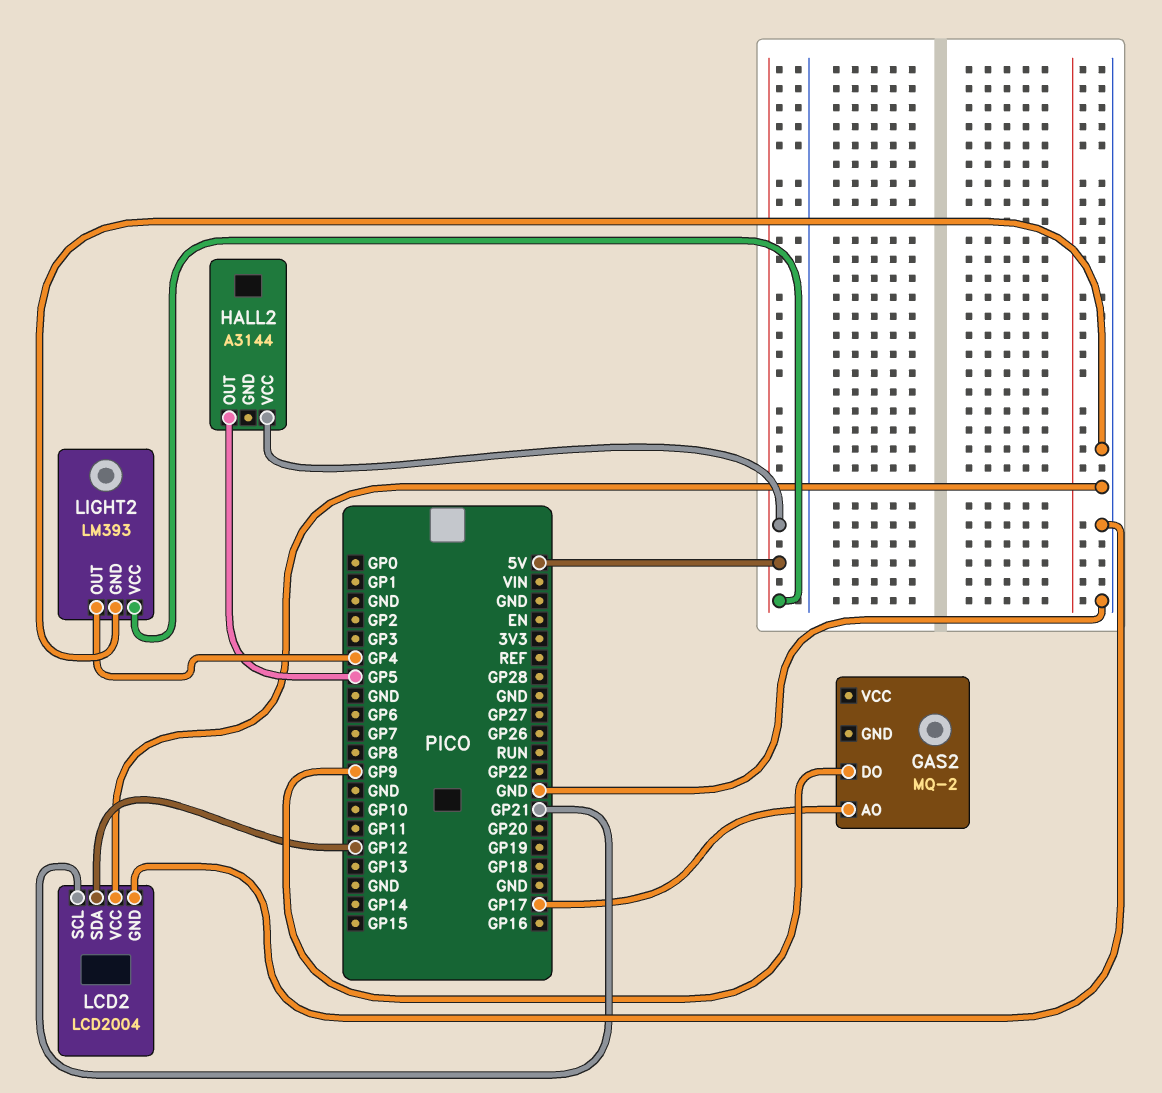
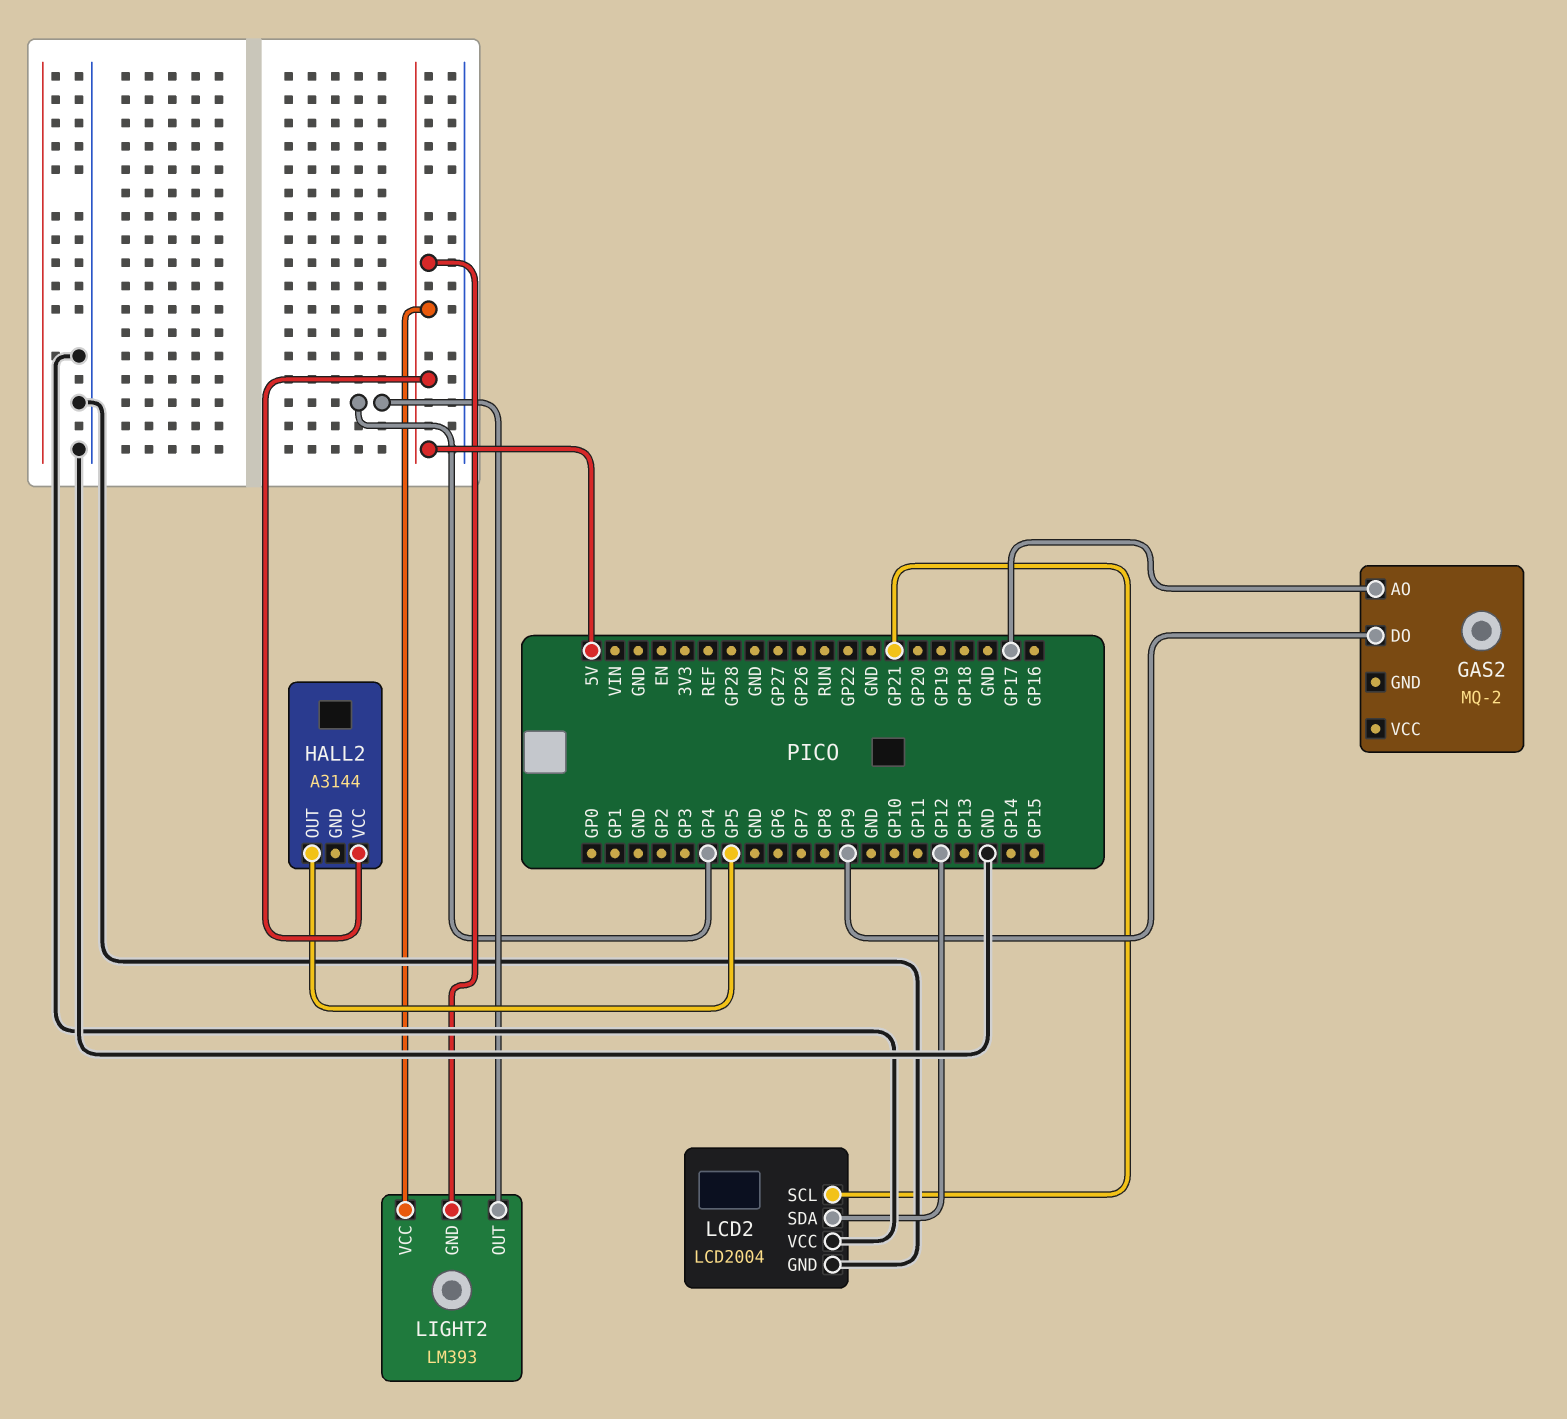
LIGHT2 pin GND: GND -> 5V

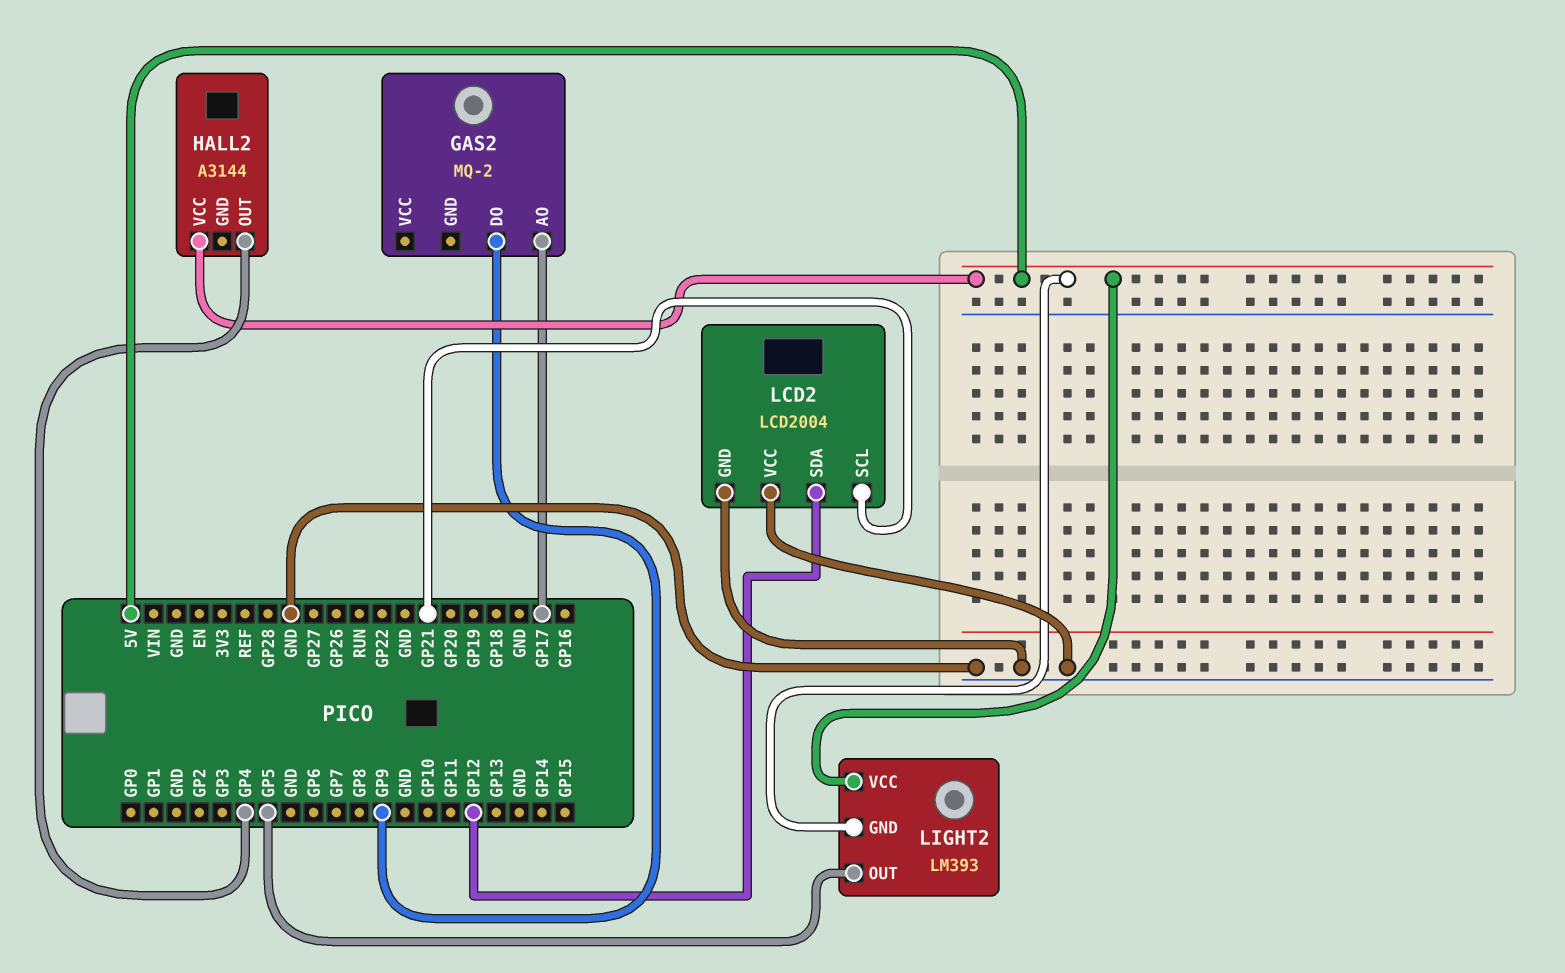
HALL2 pin OUT: GP5 -> GP4
LIGHT2 pin OUT: GP4 -> GP5

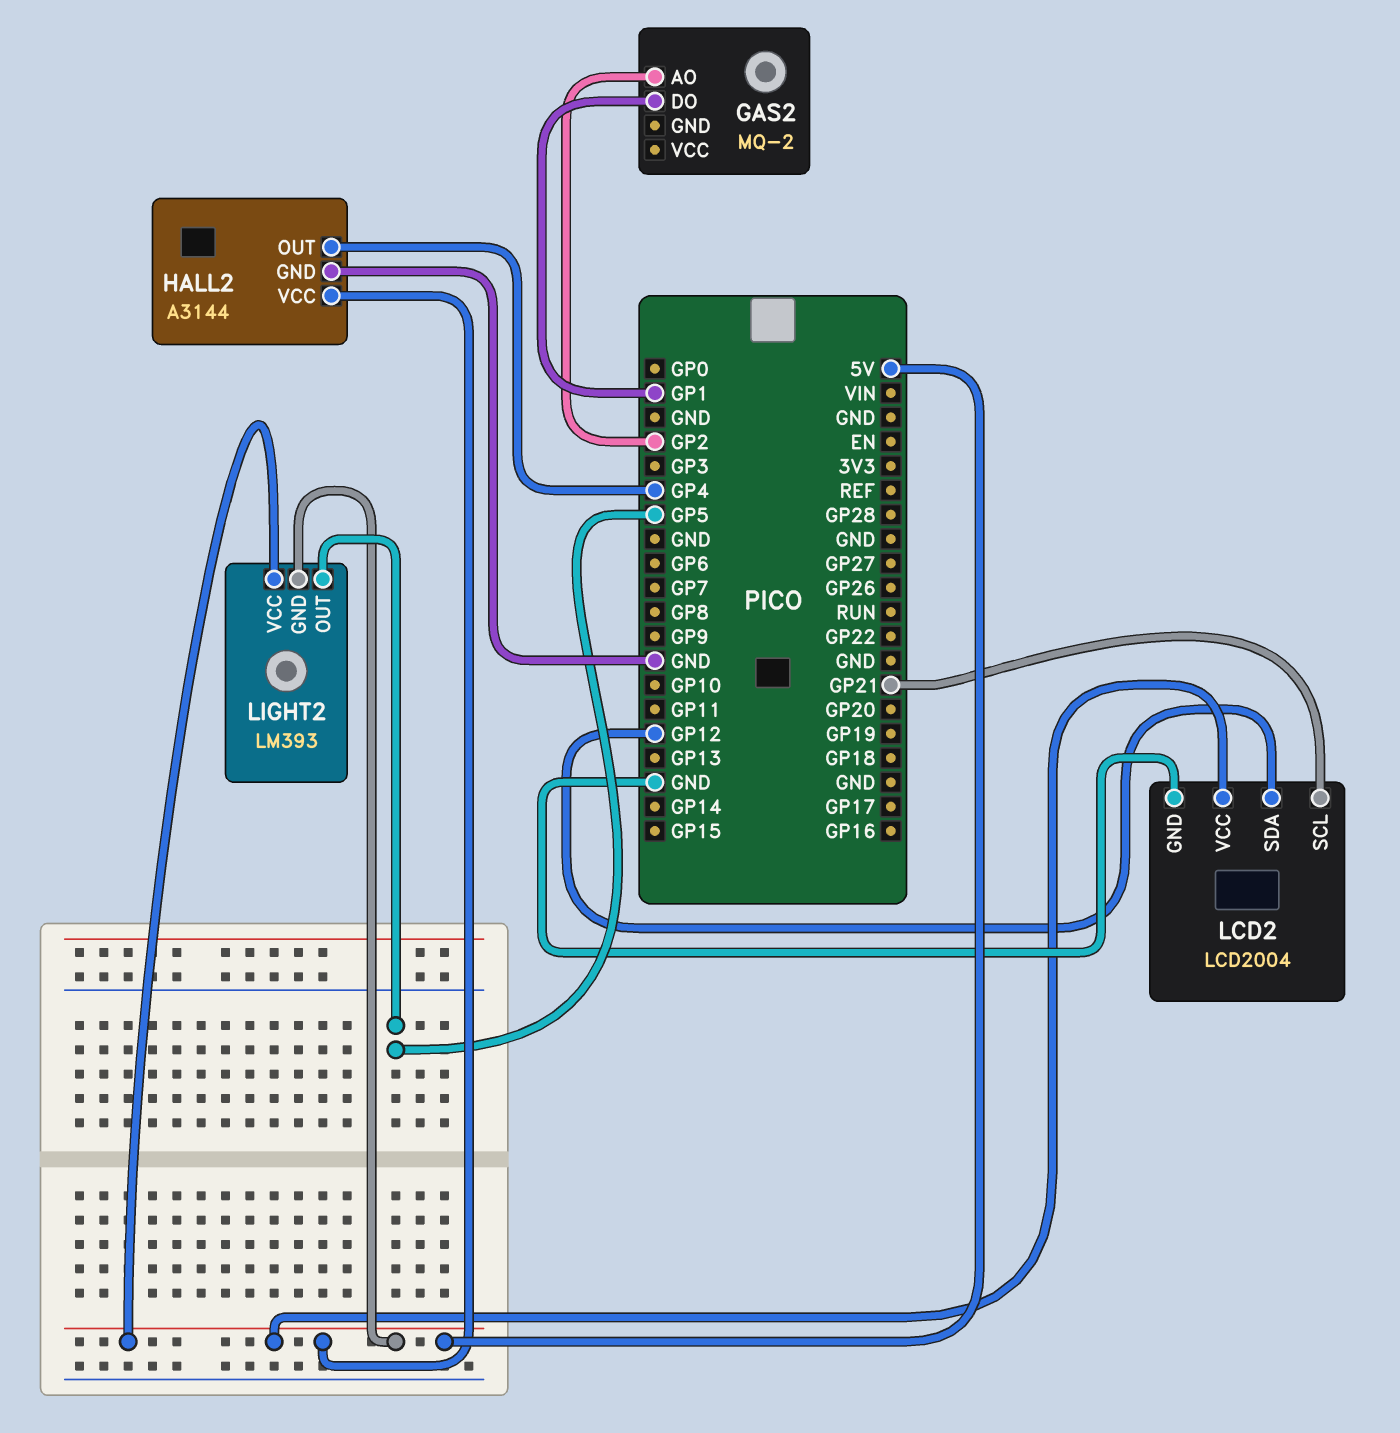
GAS2 pin AO: GP17 -> GP2
GAS2 pin DO: GP9 -> GP1
HALL2 pin GND: none -> GND
LCD2 pin VCC: GND -> 5V

